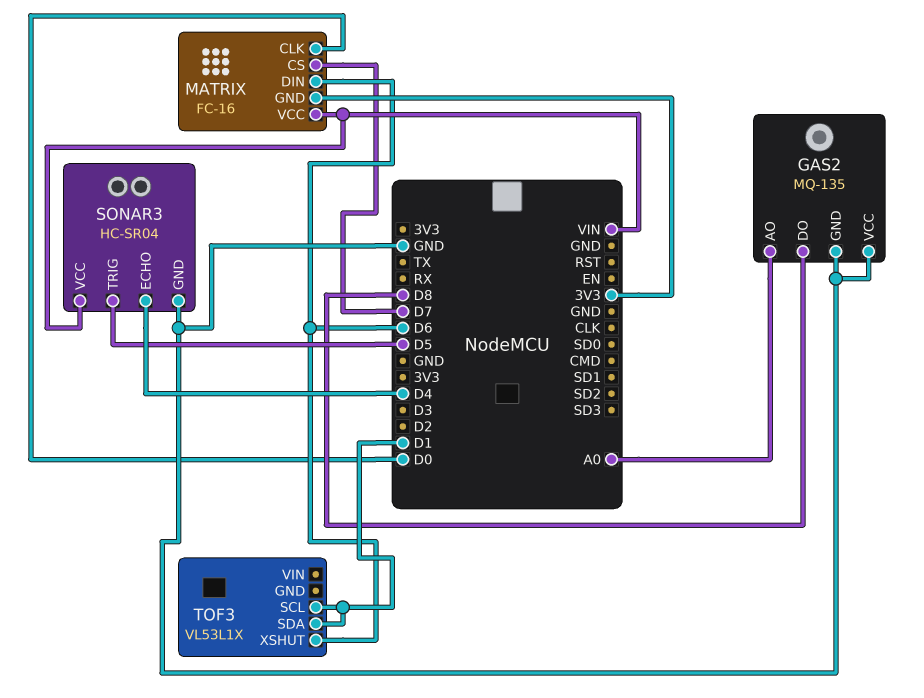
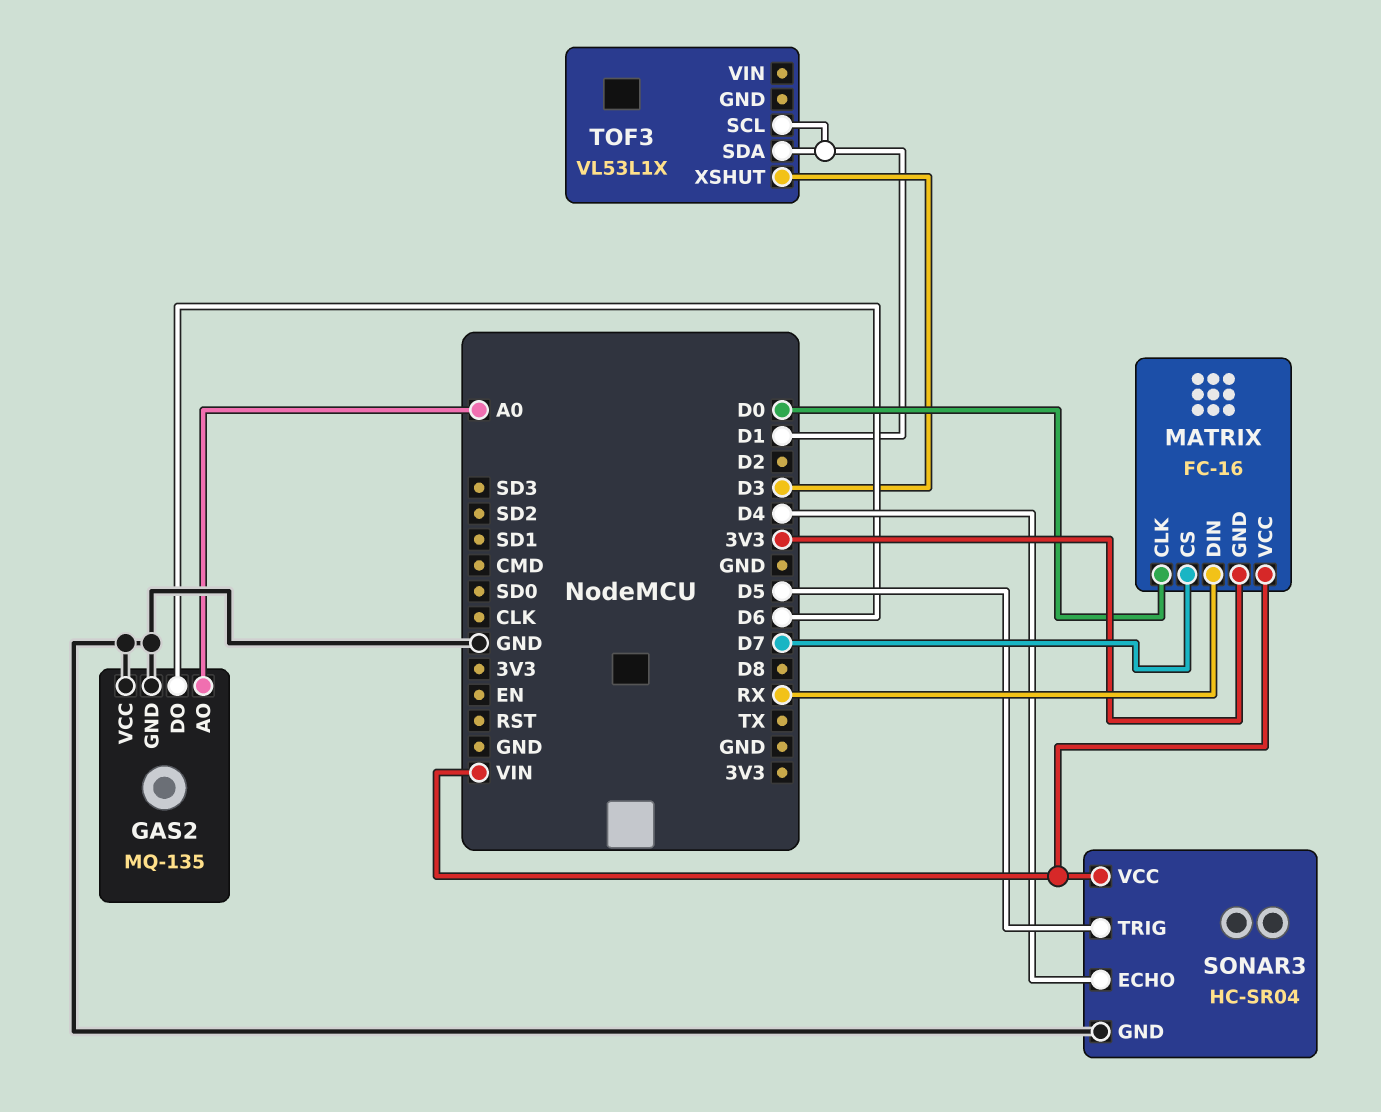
GAS2 pin DO: D8 -> D6
MATRIX pin DIN: D6 -> RX
TOF3 pin XSHUT: D6 -> D3

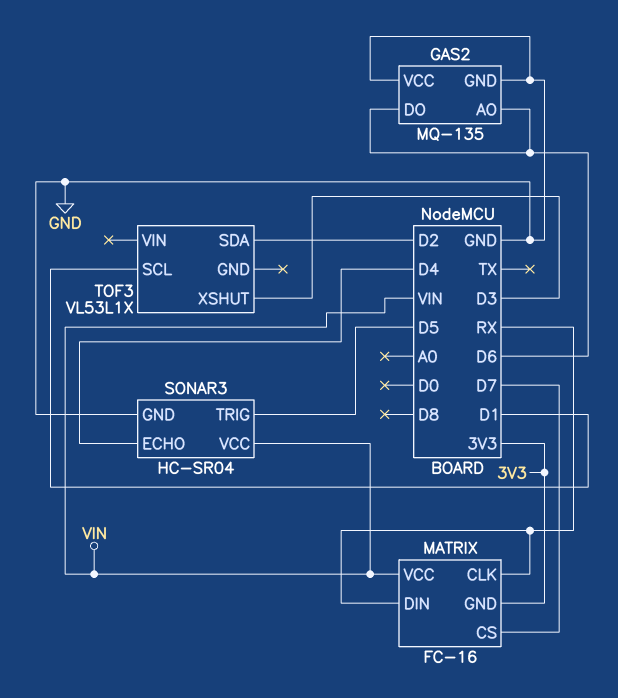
GAS2 pin AO: A0 -> D6
MATRIX pin CLK: D0 -> RX
TOF3 pin SDA: D1 -> D2

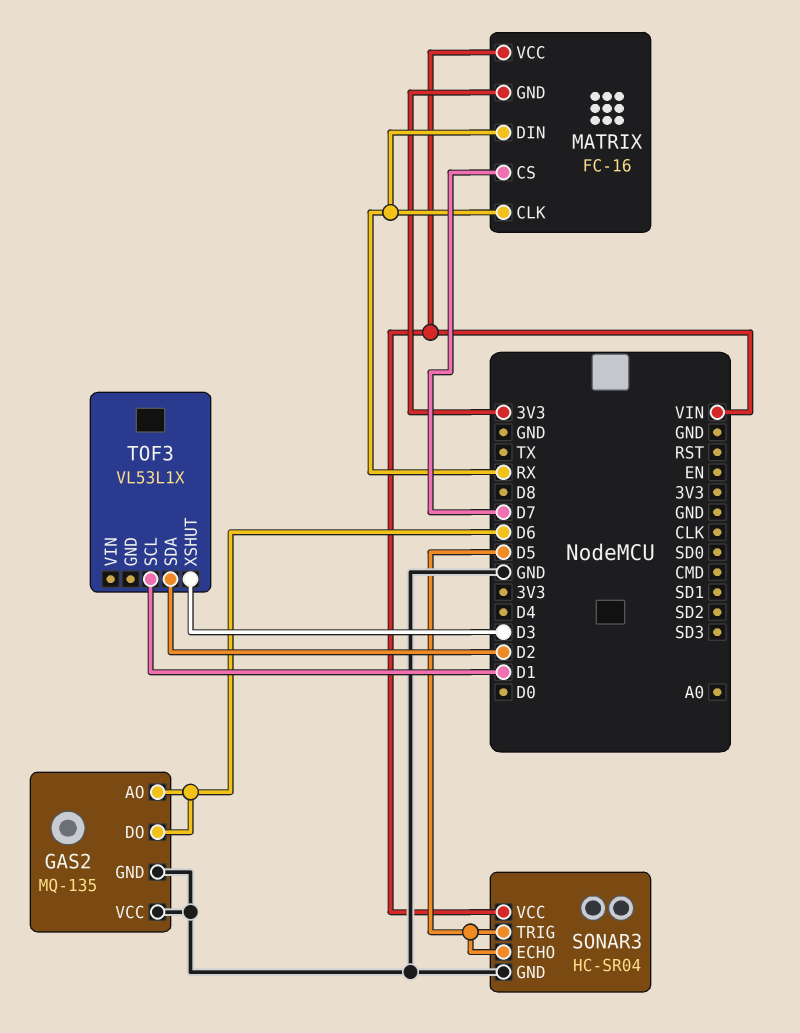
SONAR3 pin ECHO: D4 -> D5

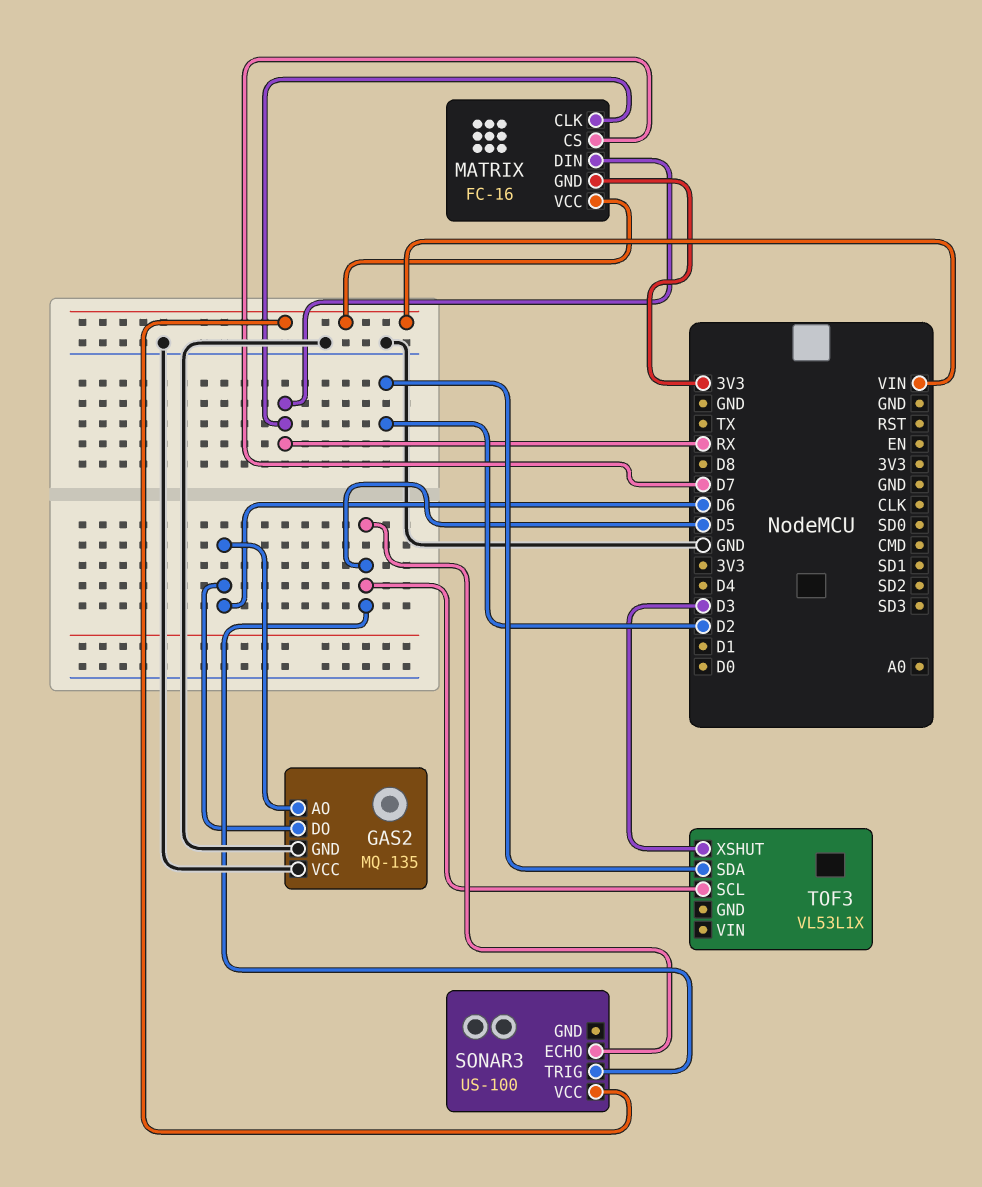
SONAR3: HC-SR04 -> US-100
SONAR3 pin GND: GND -> none
TOF3 pin SCL: D1 -> D5

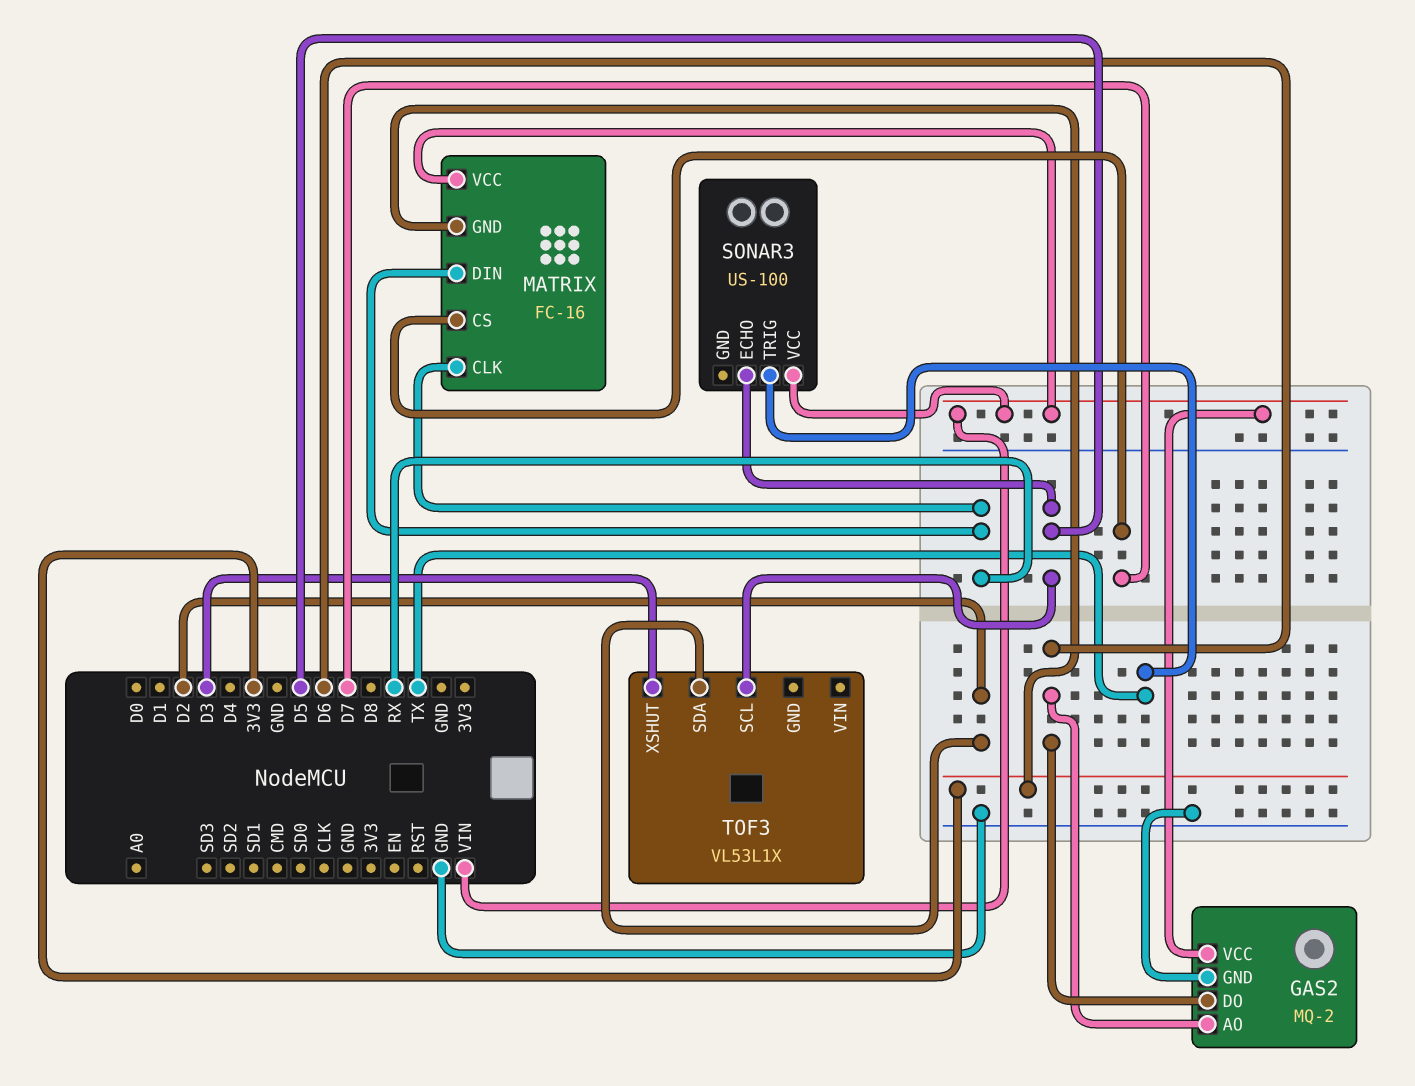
GAS2: MQ-135 -> MQ-2
GAS2 pin VCC: GND -> VIN
SONAR3 pin TRIG: D5 -> TX

